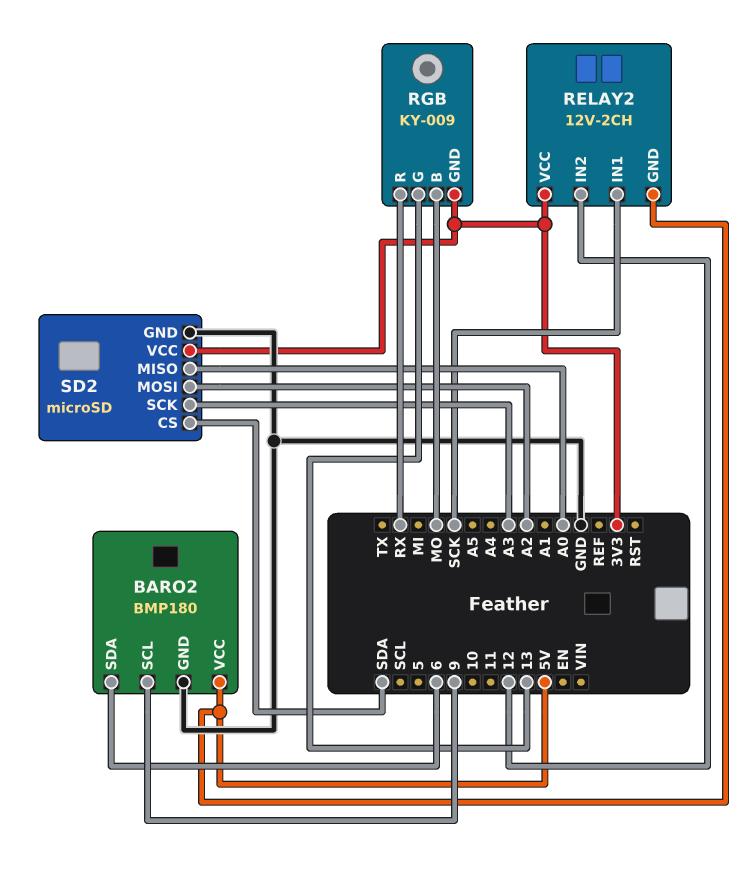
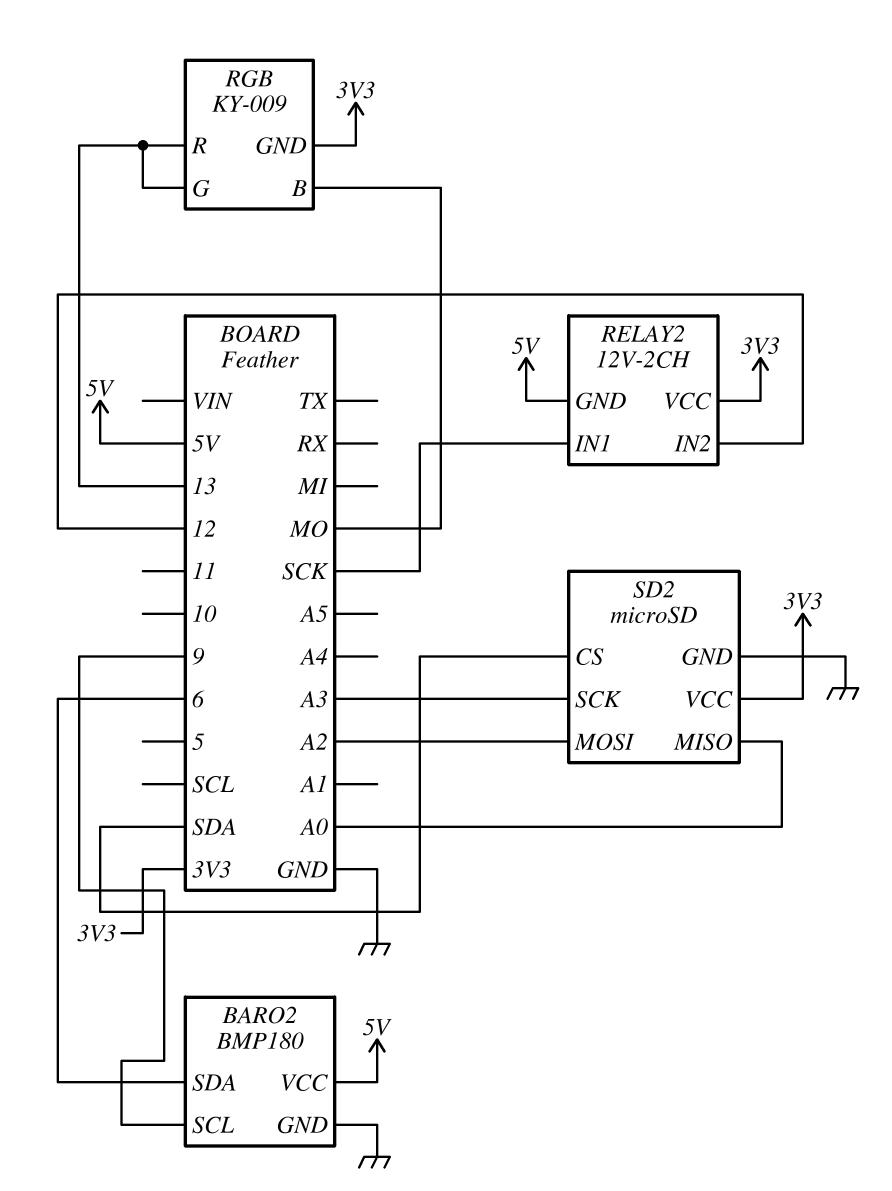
RGB pin R: RX -> 13

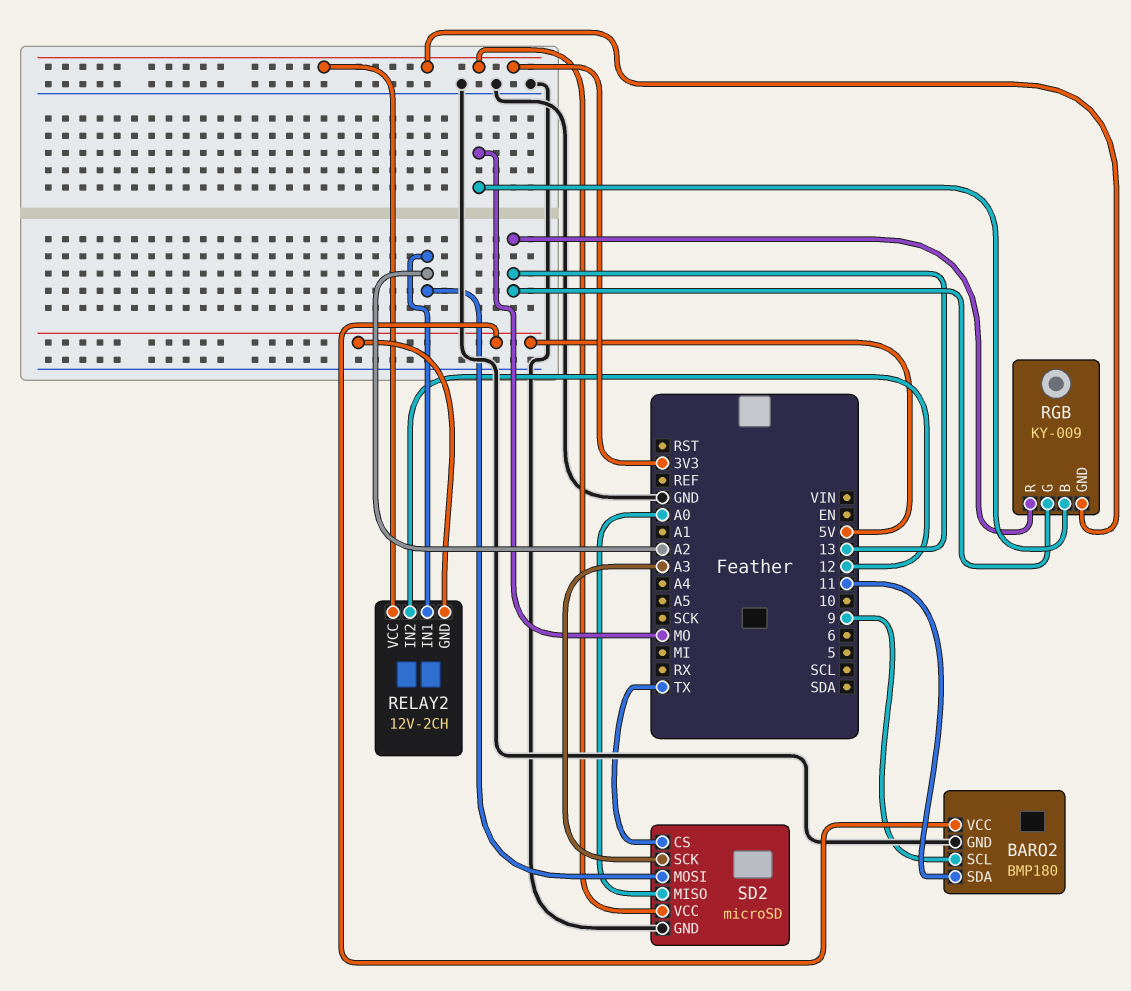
BARO2 pin SDA: 6 -> 11
RELAY2 pin IN1: SCK -> A2
SD2 pin CS: SDA -> TX

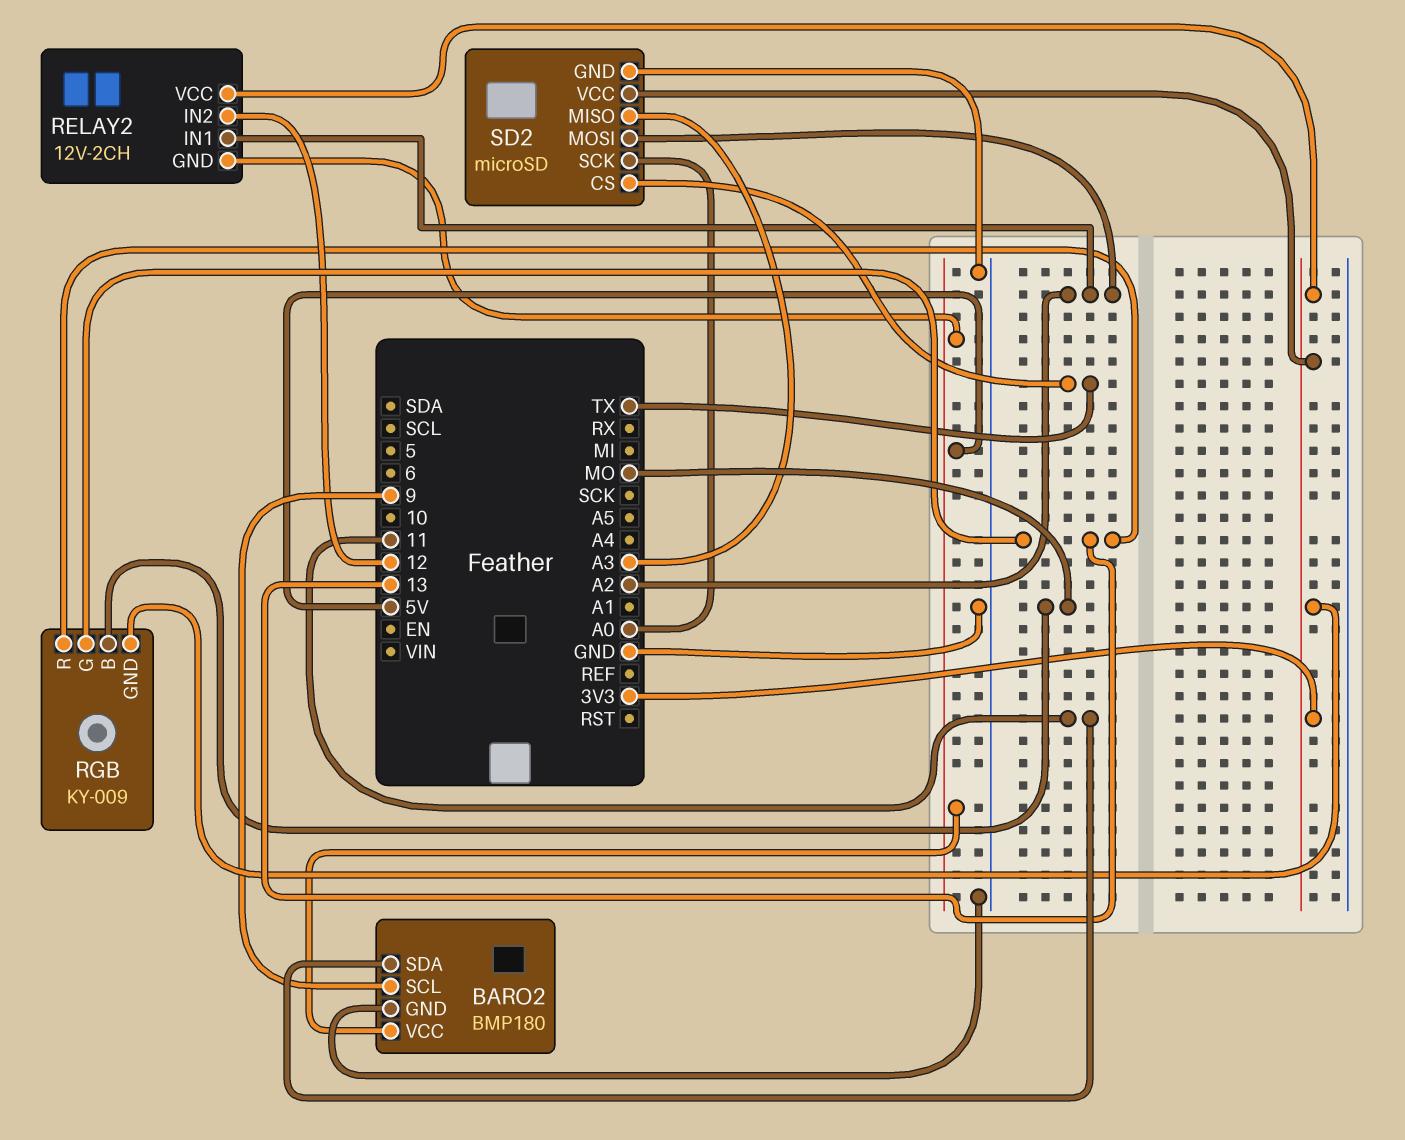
SD2 pin MISO: A0 -> A3
SD2 pin SCK: A3 -> A0

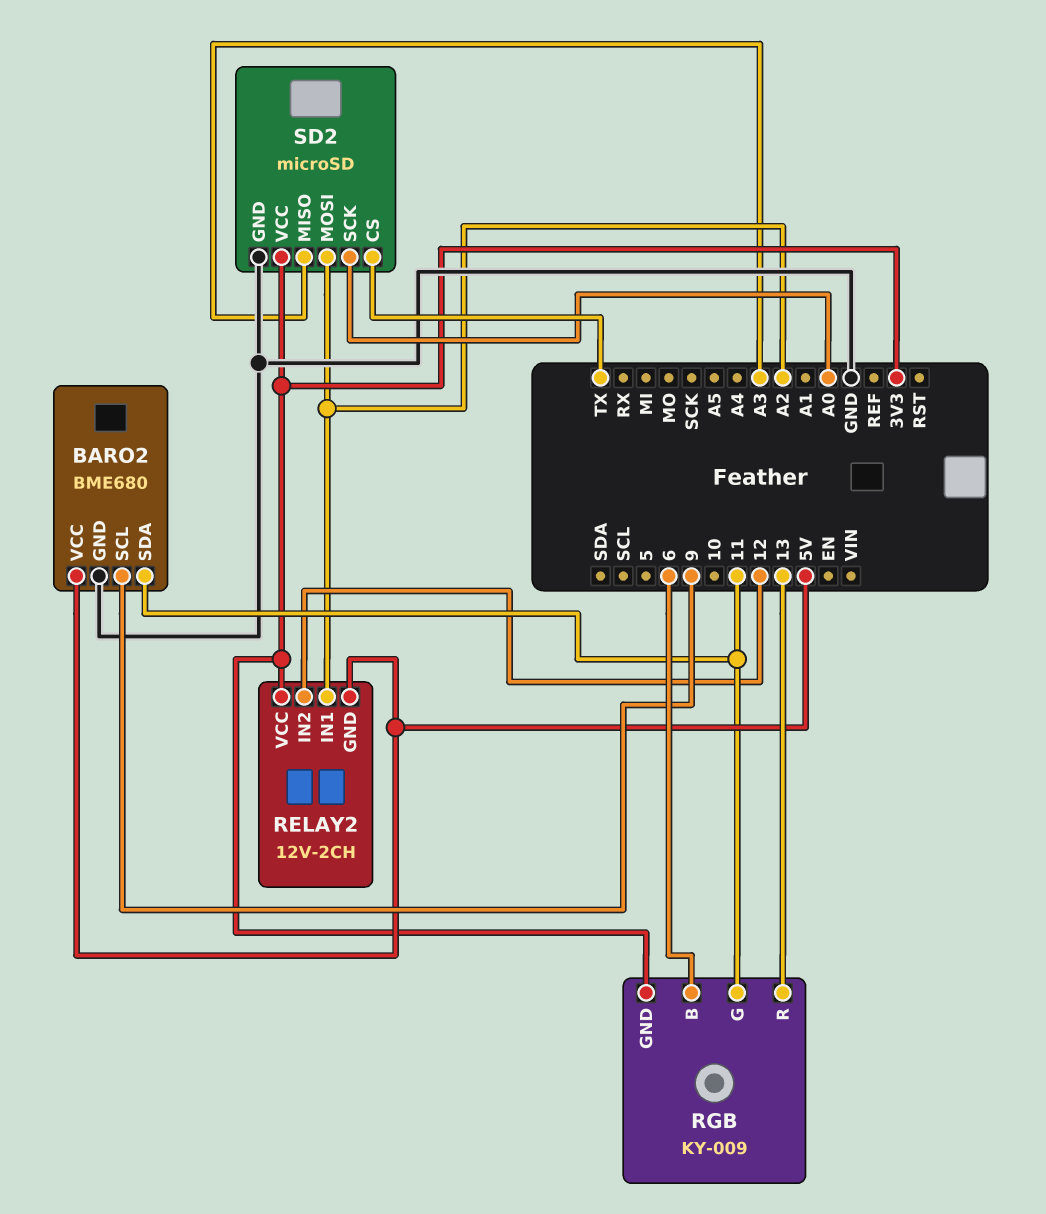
BARO2: BMP180 -> BME680
RGB pin B: MO -> 6
RGB pin G: 13 -> 11

